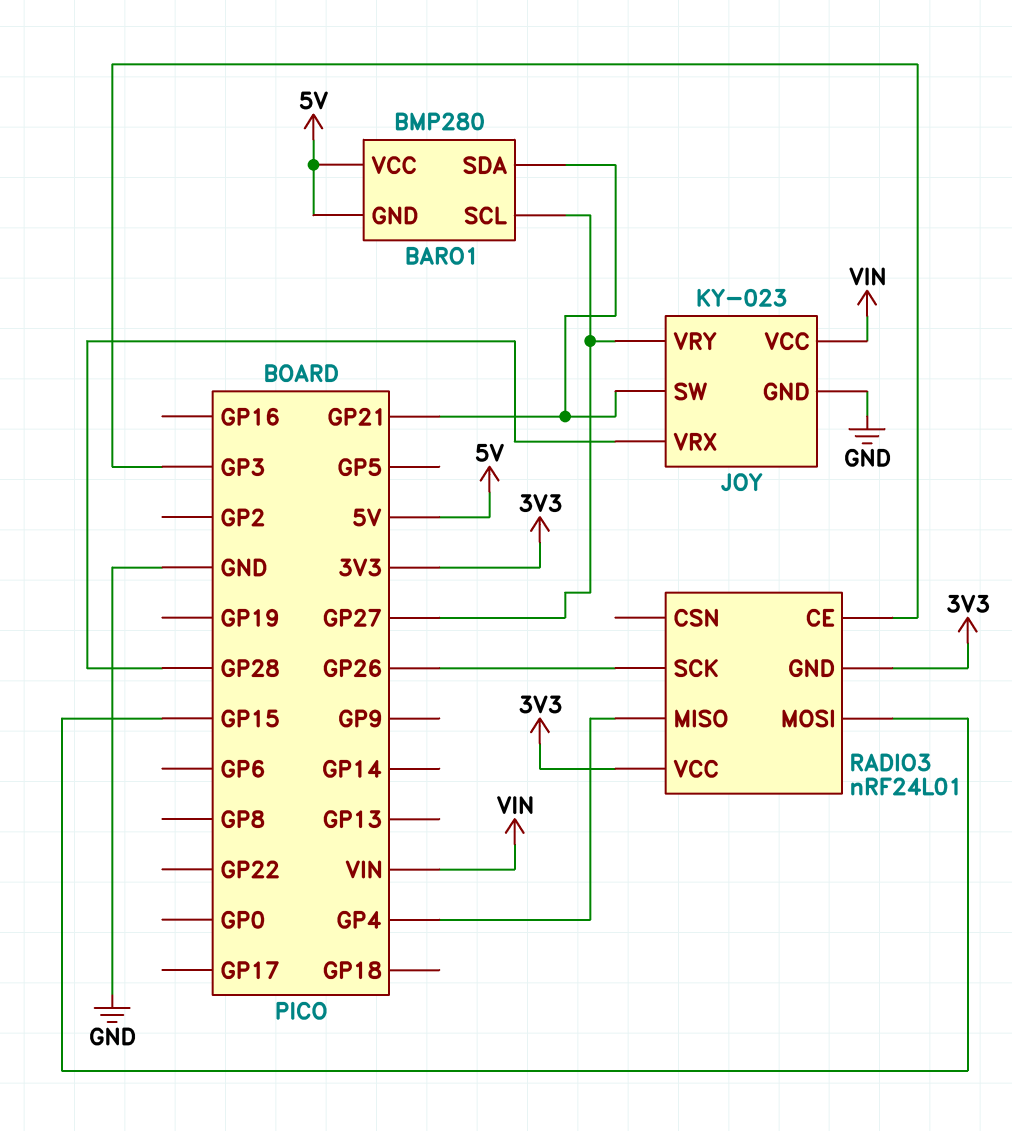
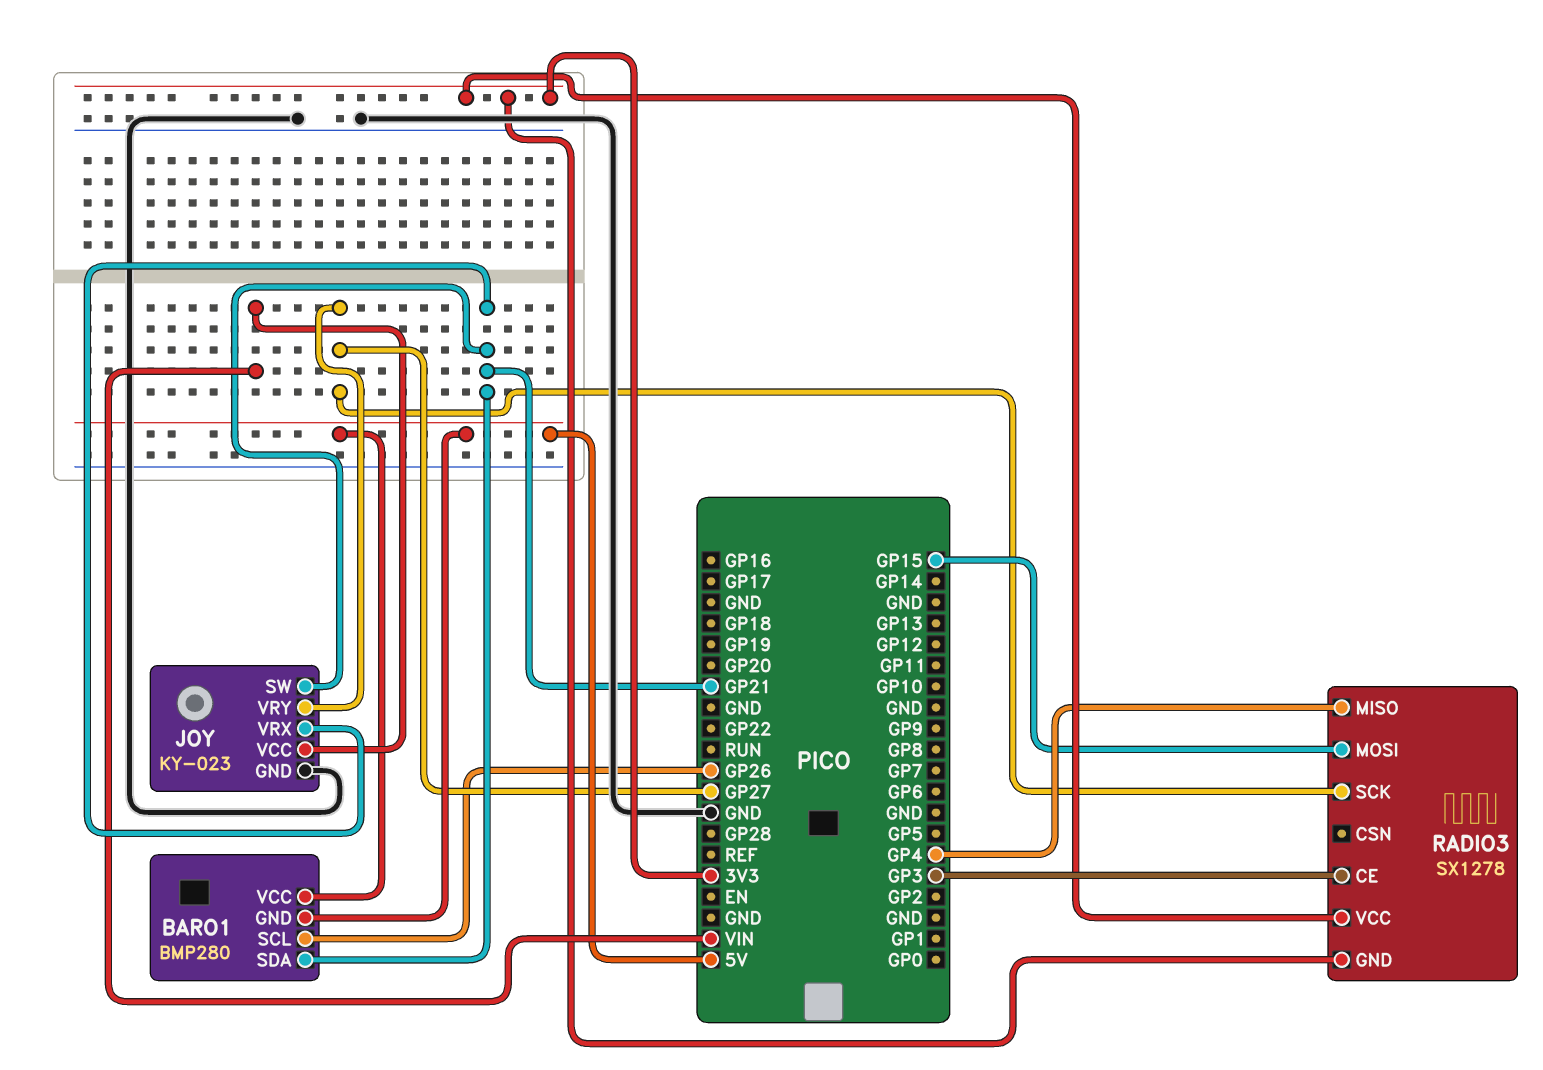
BARO1 pin SCL: GP27 -> GP26
JOY pin VRX: GP28 -> GP21
RADIO3: nRF24L01 -> SX1278
RADIO3 pin SCK: GP26 -> GP27

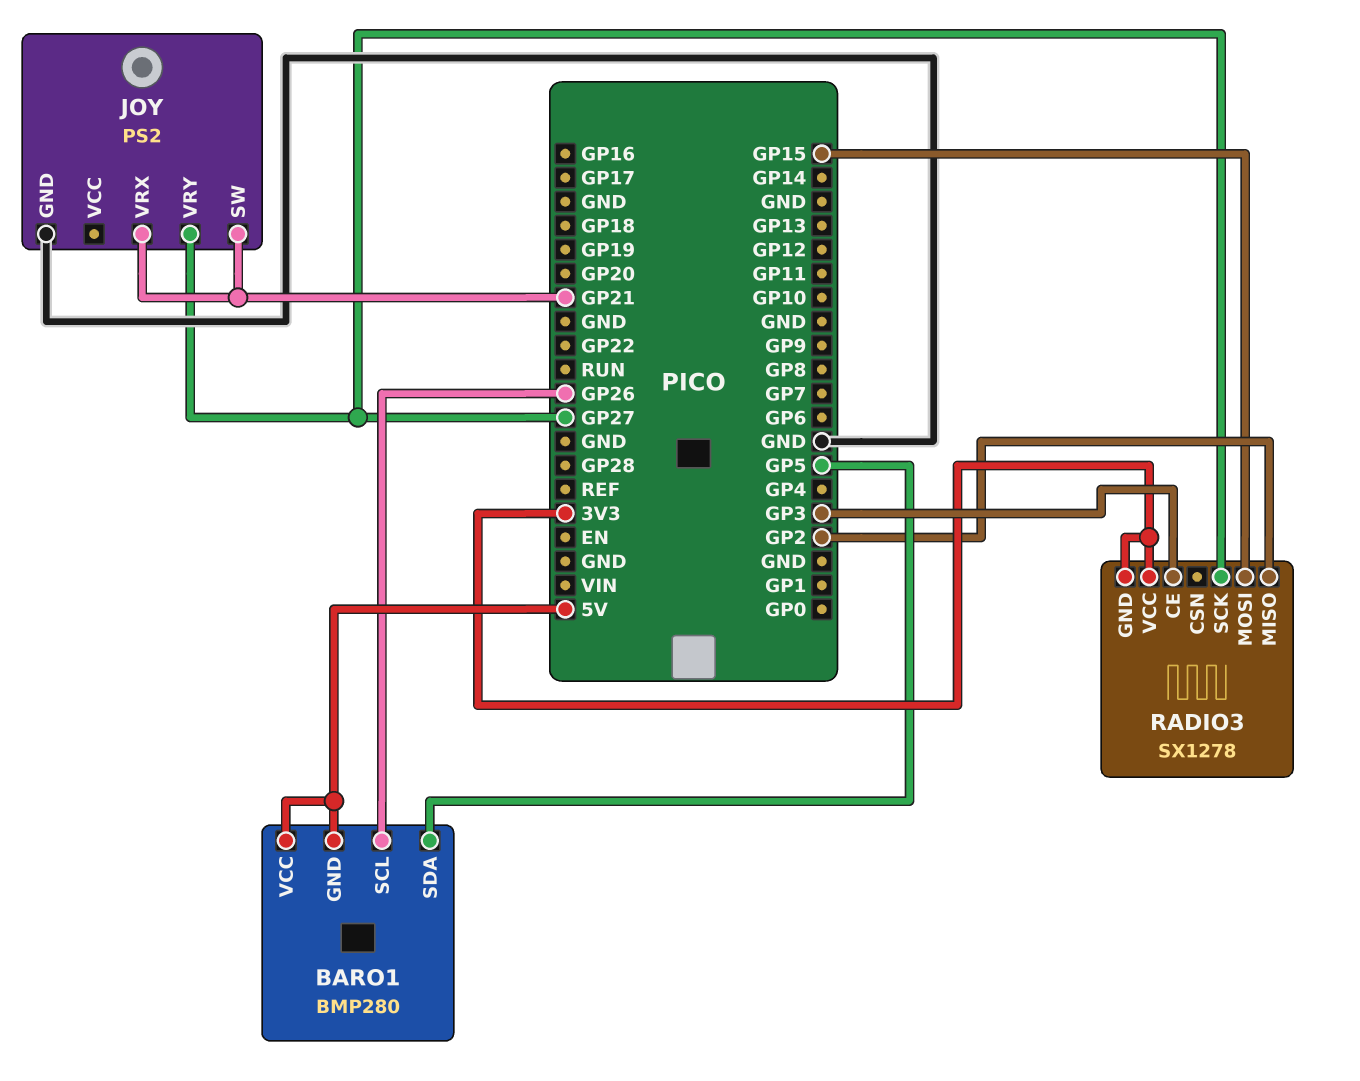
BARO1 pin SDA: GP21 -> GP5
JOY: KY-023 -> PS2
JOY pin VCC: VIN -> none
RADIO3 pin MISO: GP4 -> GP2

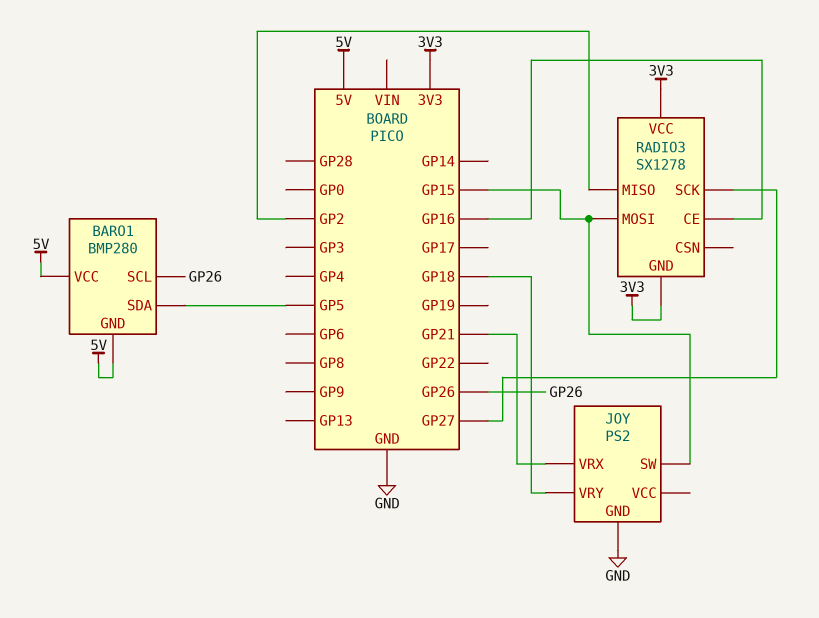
JOY pin SW: GP21 -> GP15
JOY pin VRY: GP27 -> GP18
RADIO3 pin CE: GP3 -> GP16

